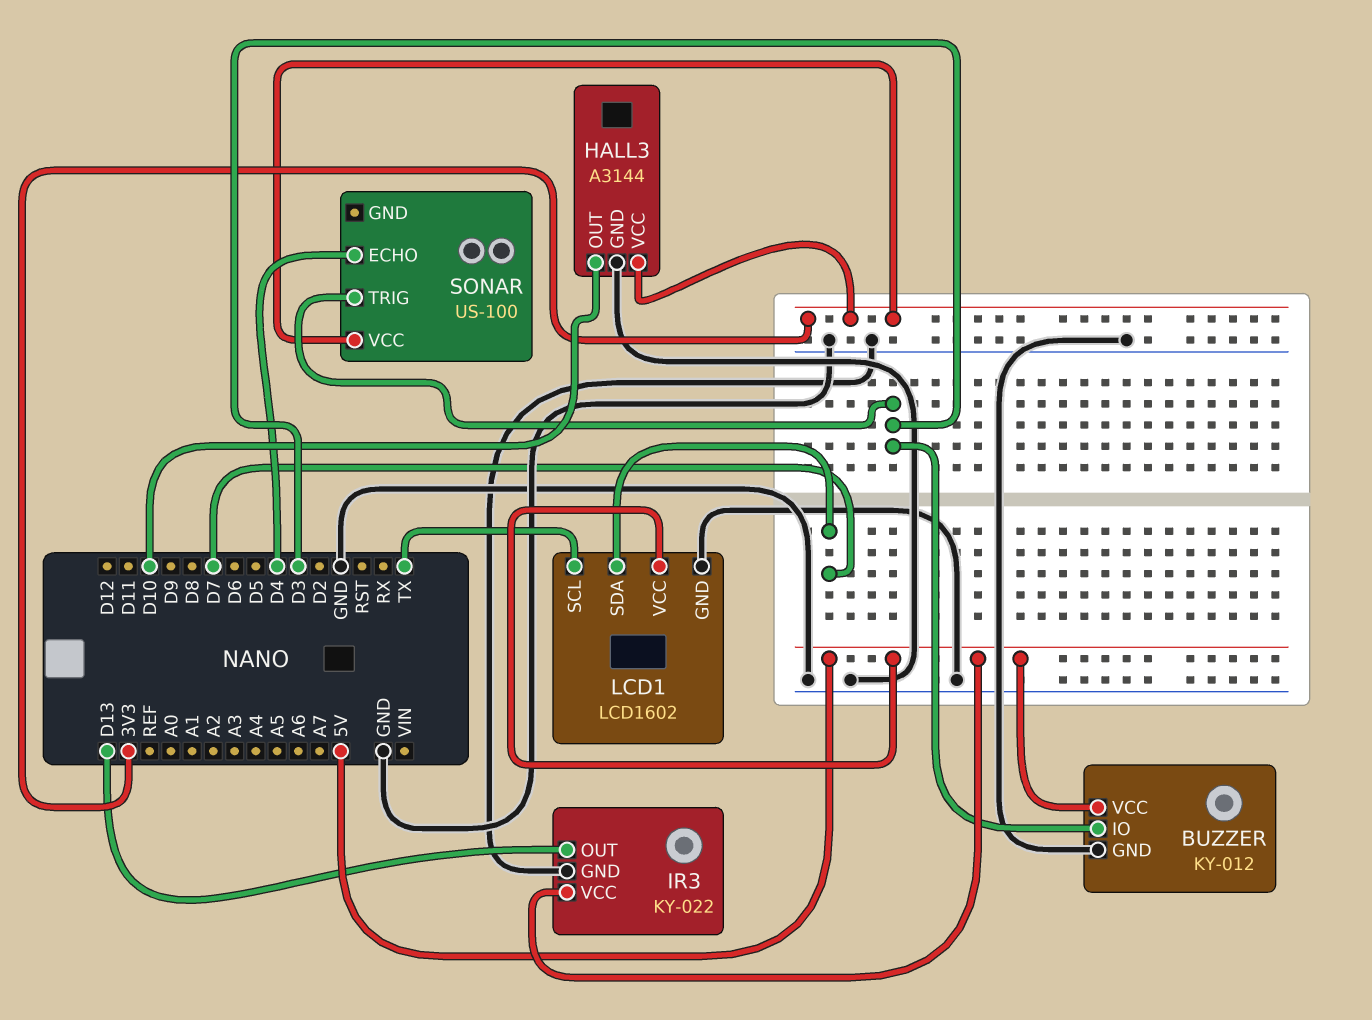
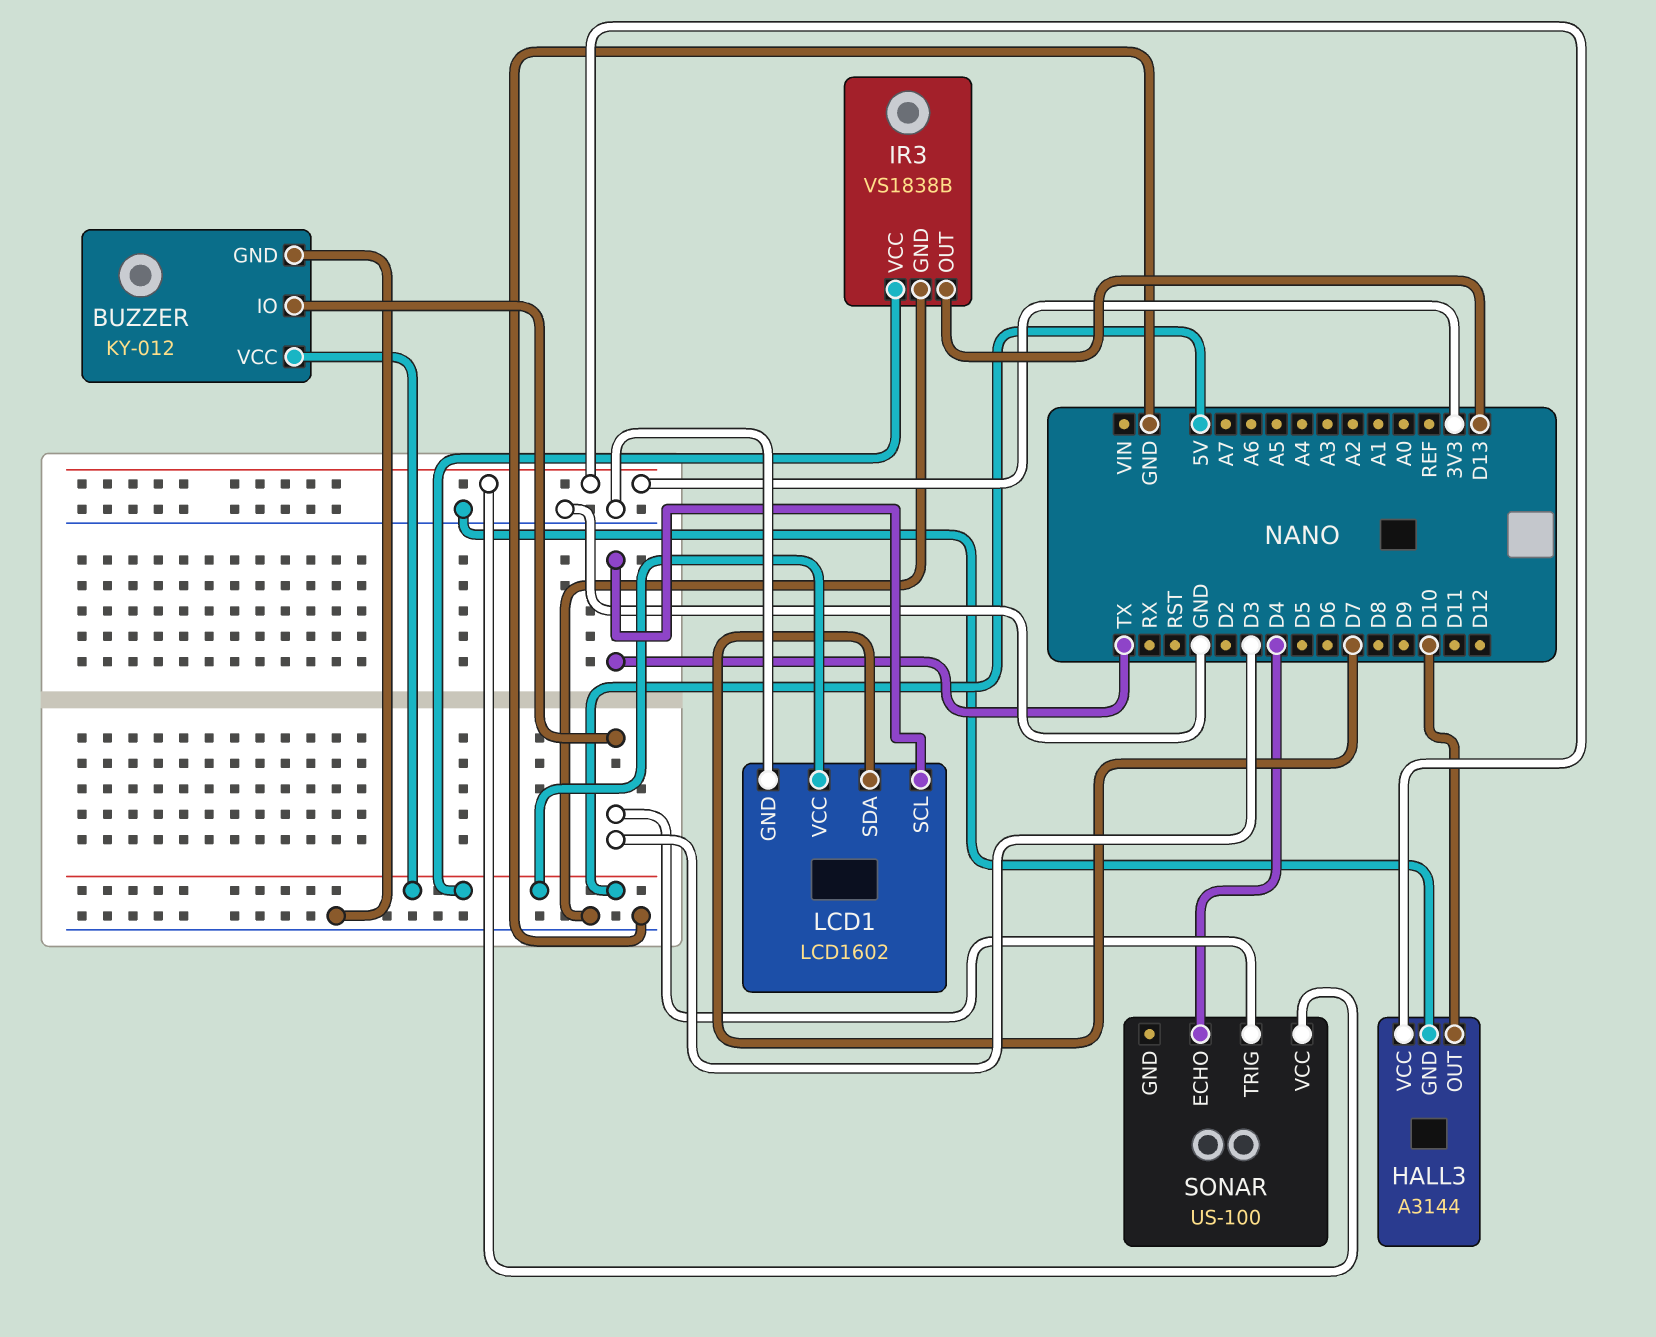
IR3: KY-022 -> VS1838B

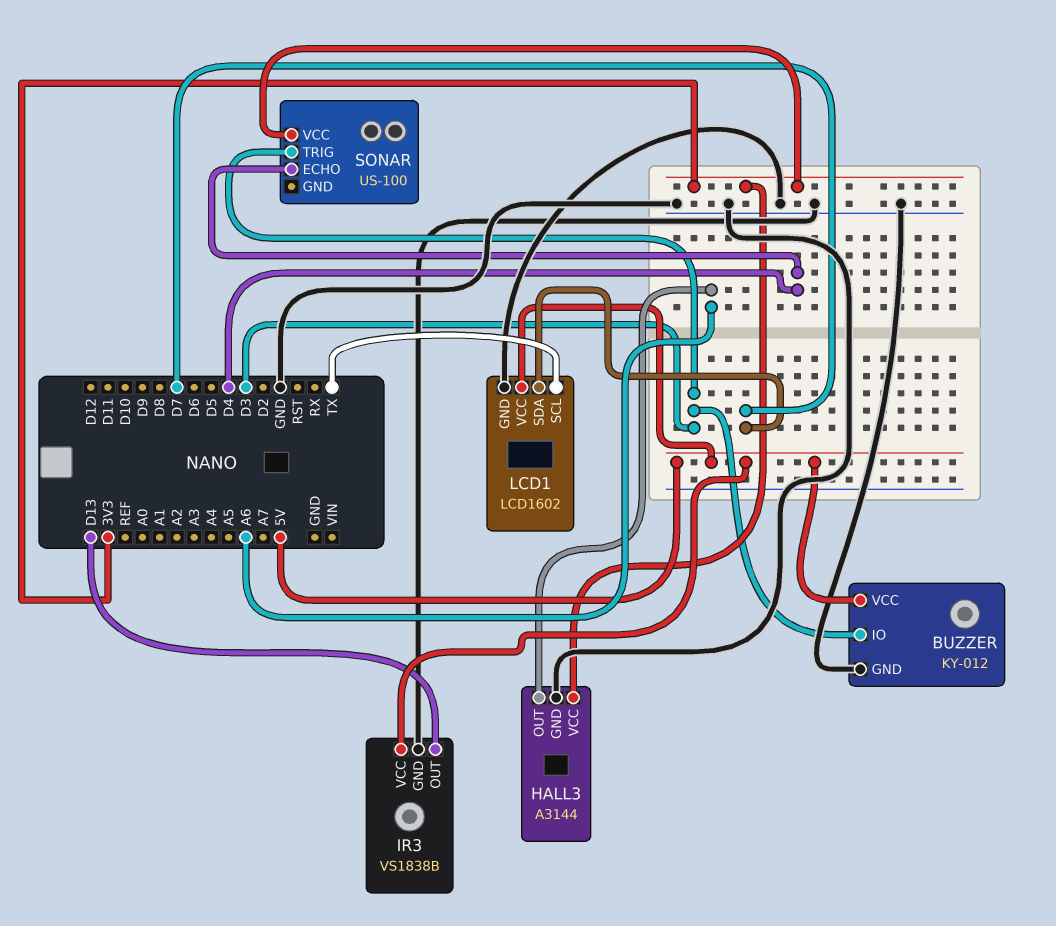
HALL3 pin OUT: D10 -> A6

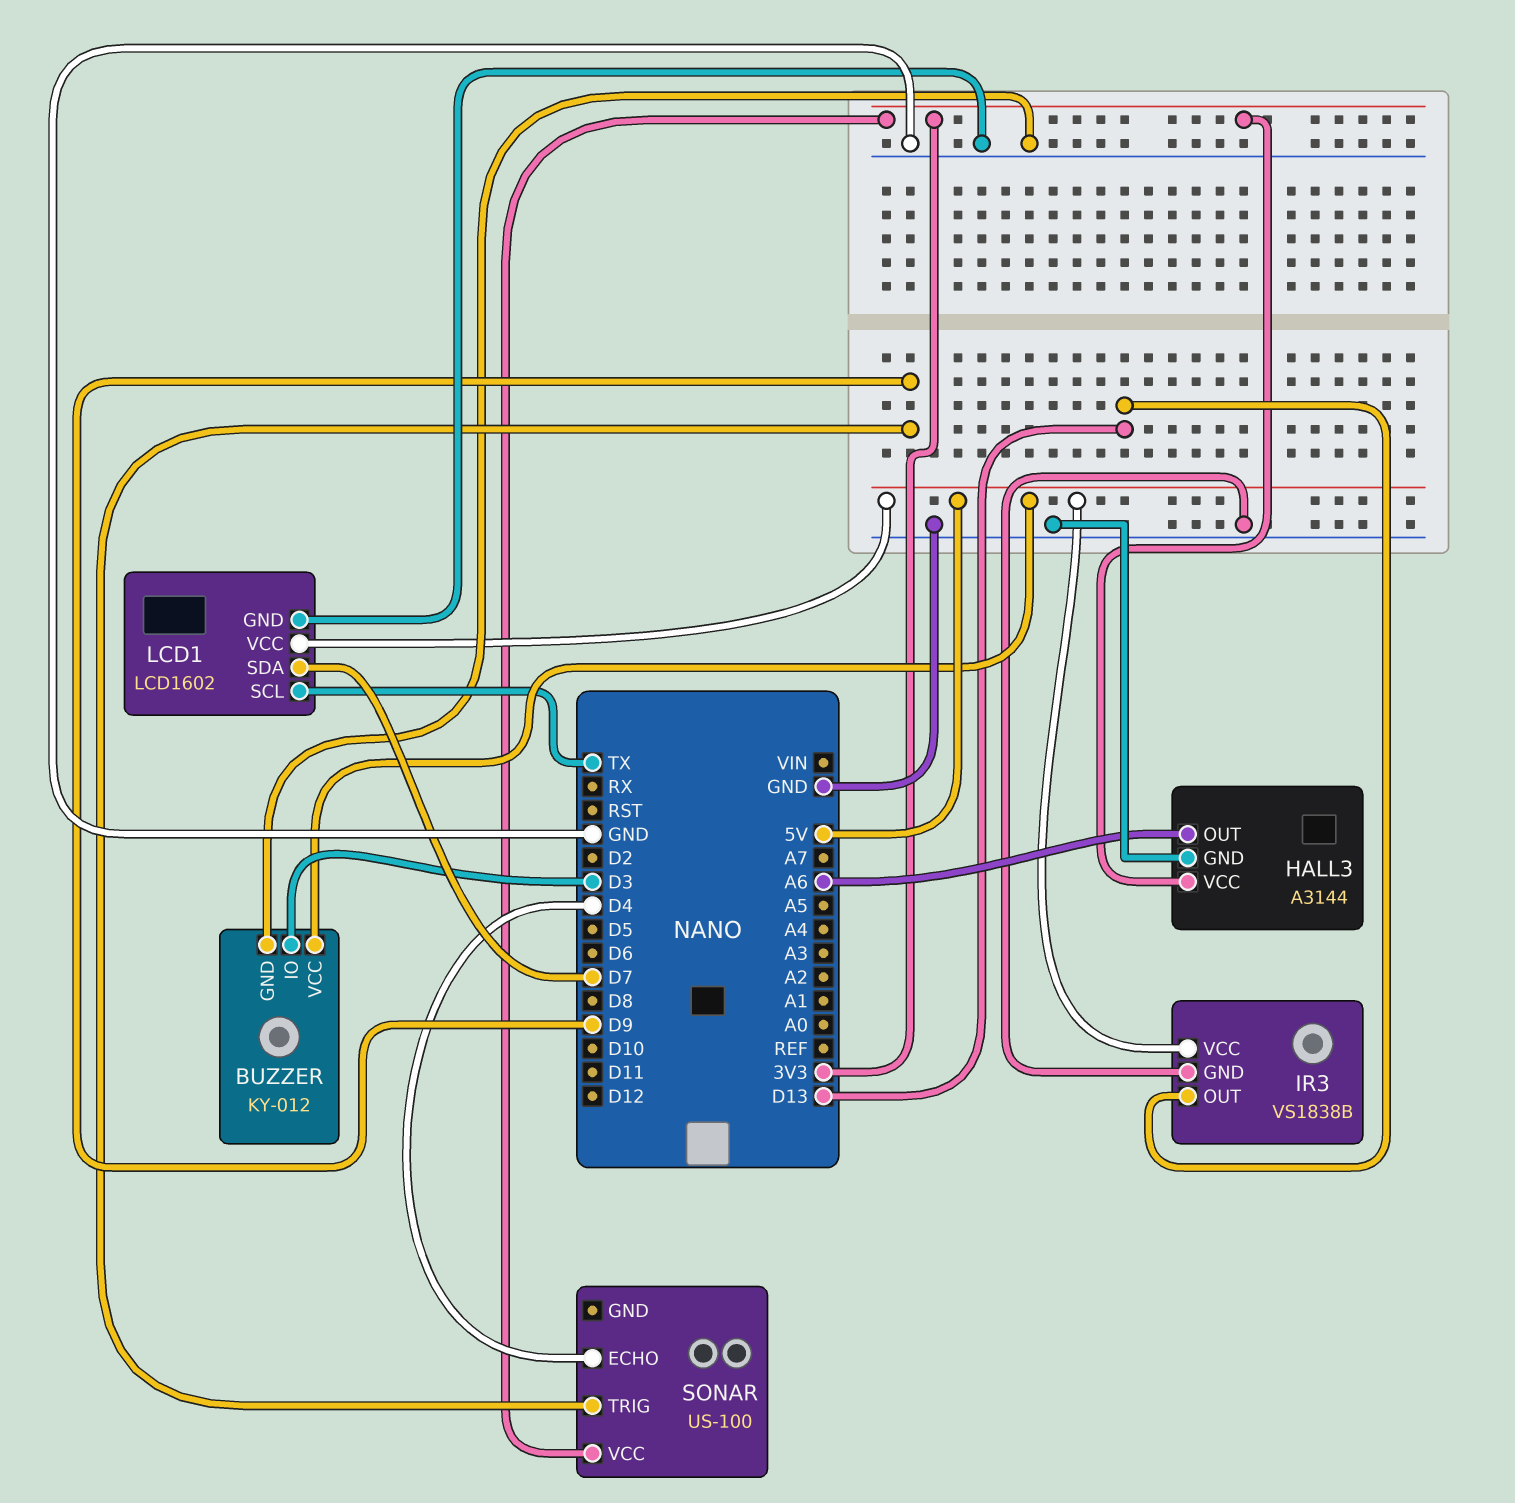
SONAR pin TRIG: D3 -> D9

